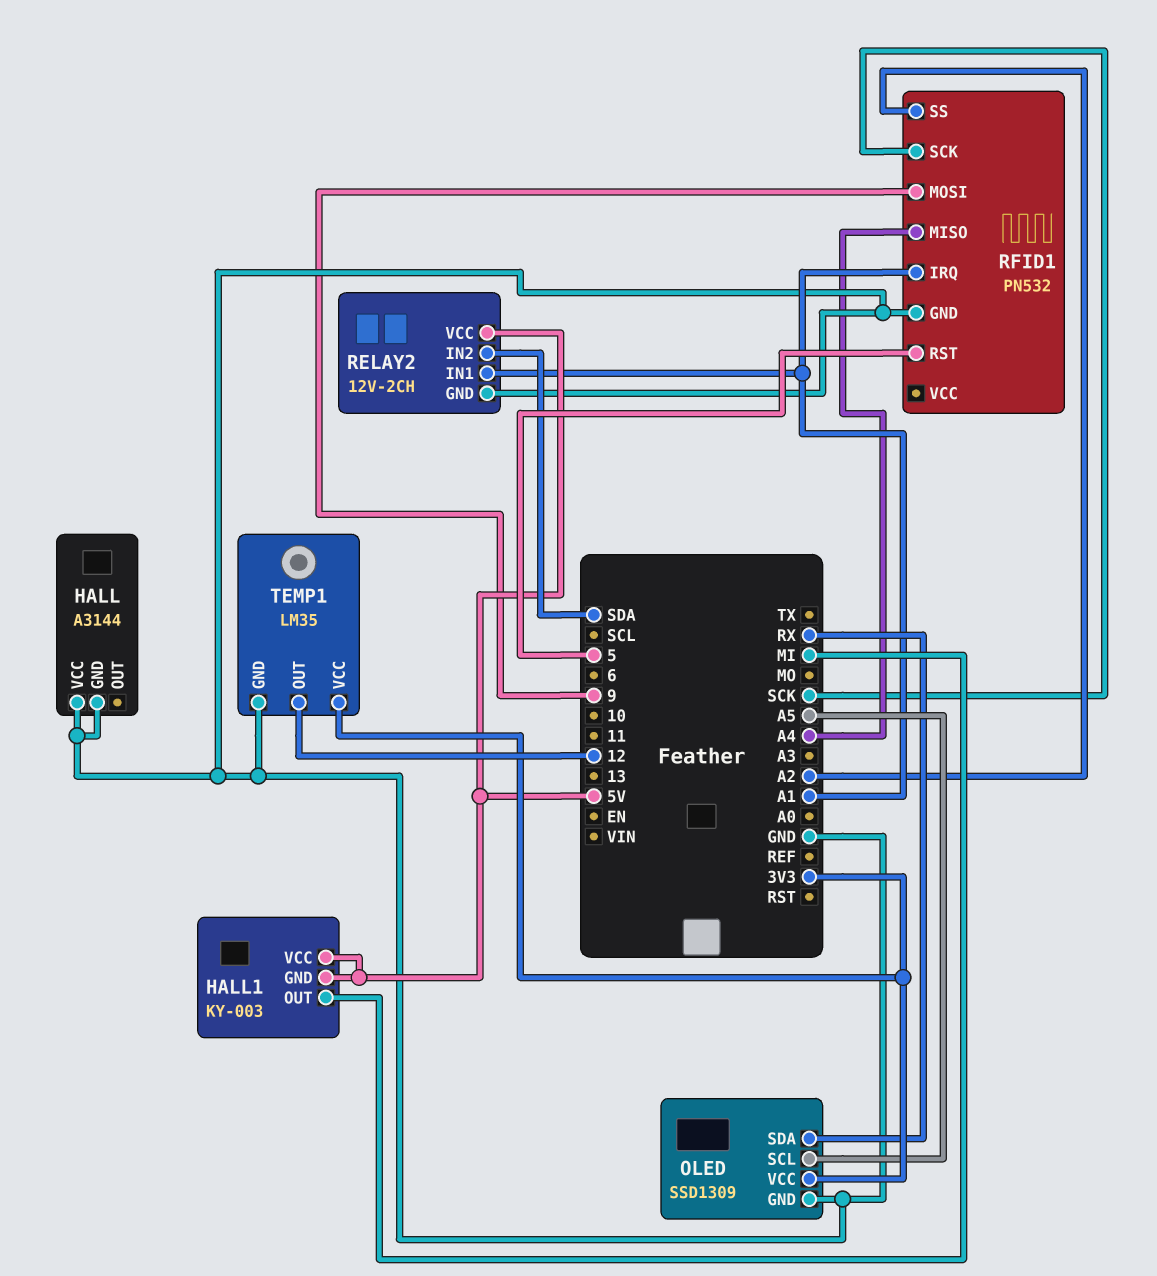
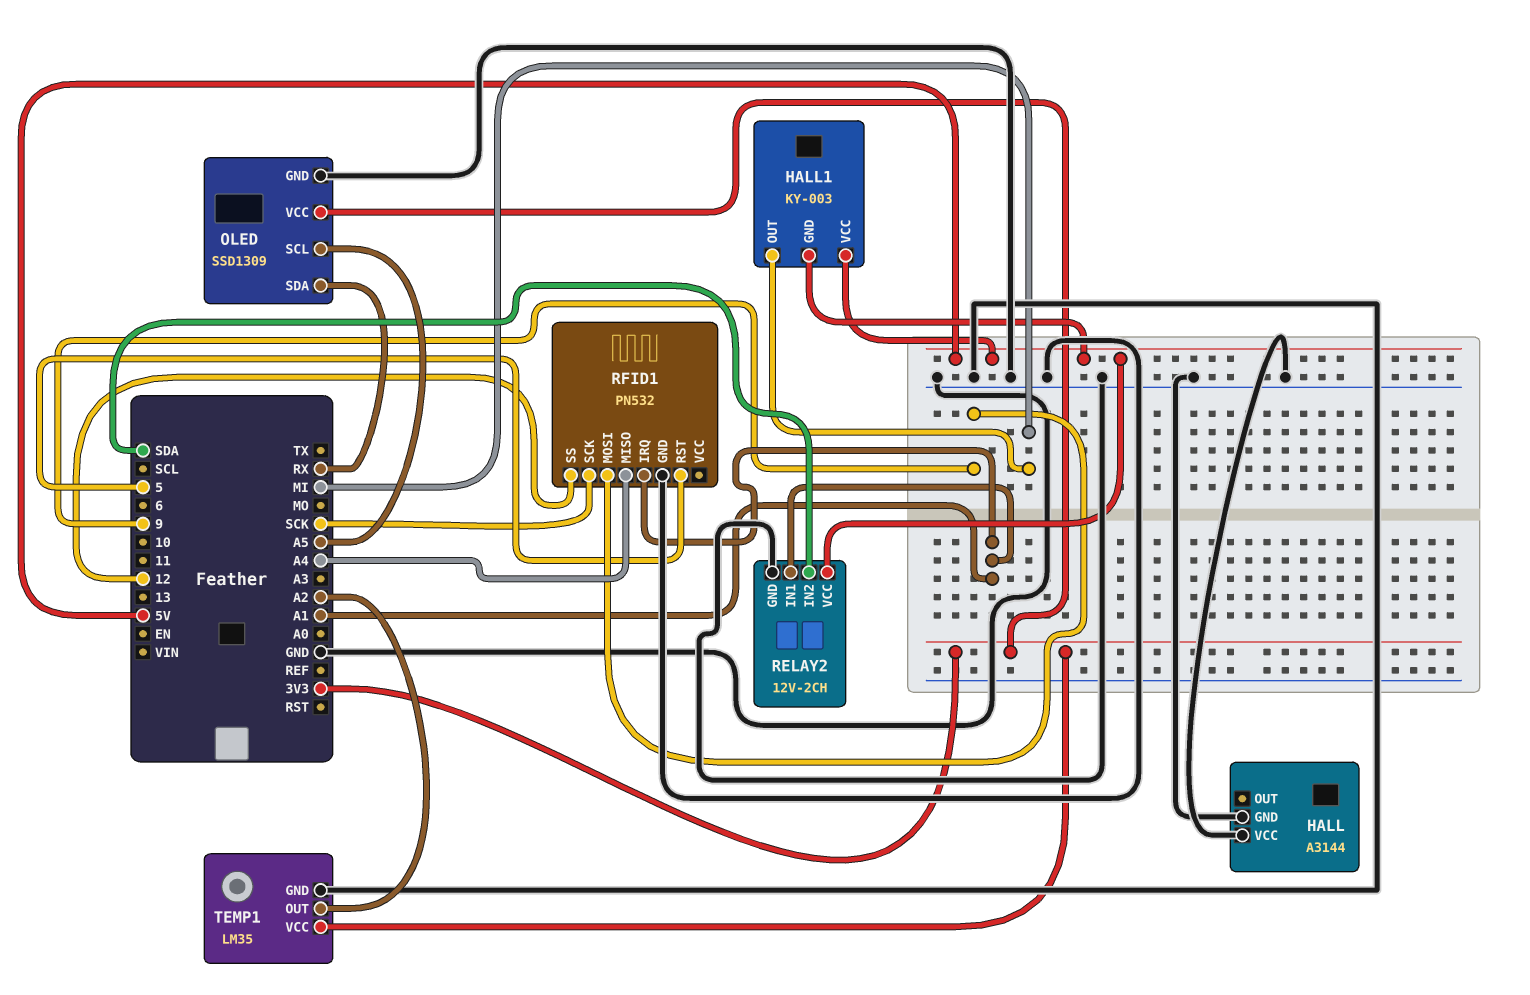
RFID1 pin SS: A2 -> 12
TEMP1 pin OUT: 12 -> A2

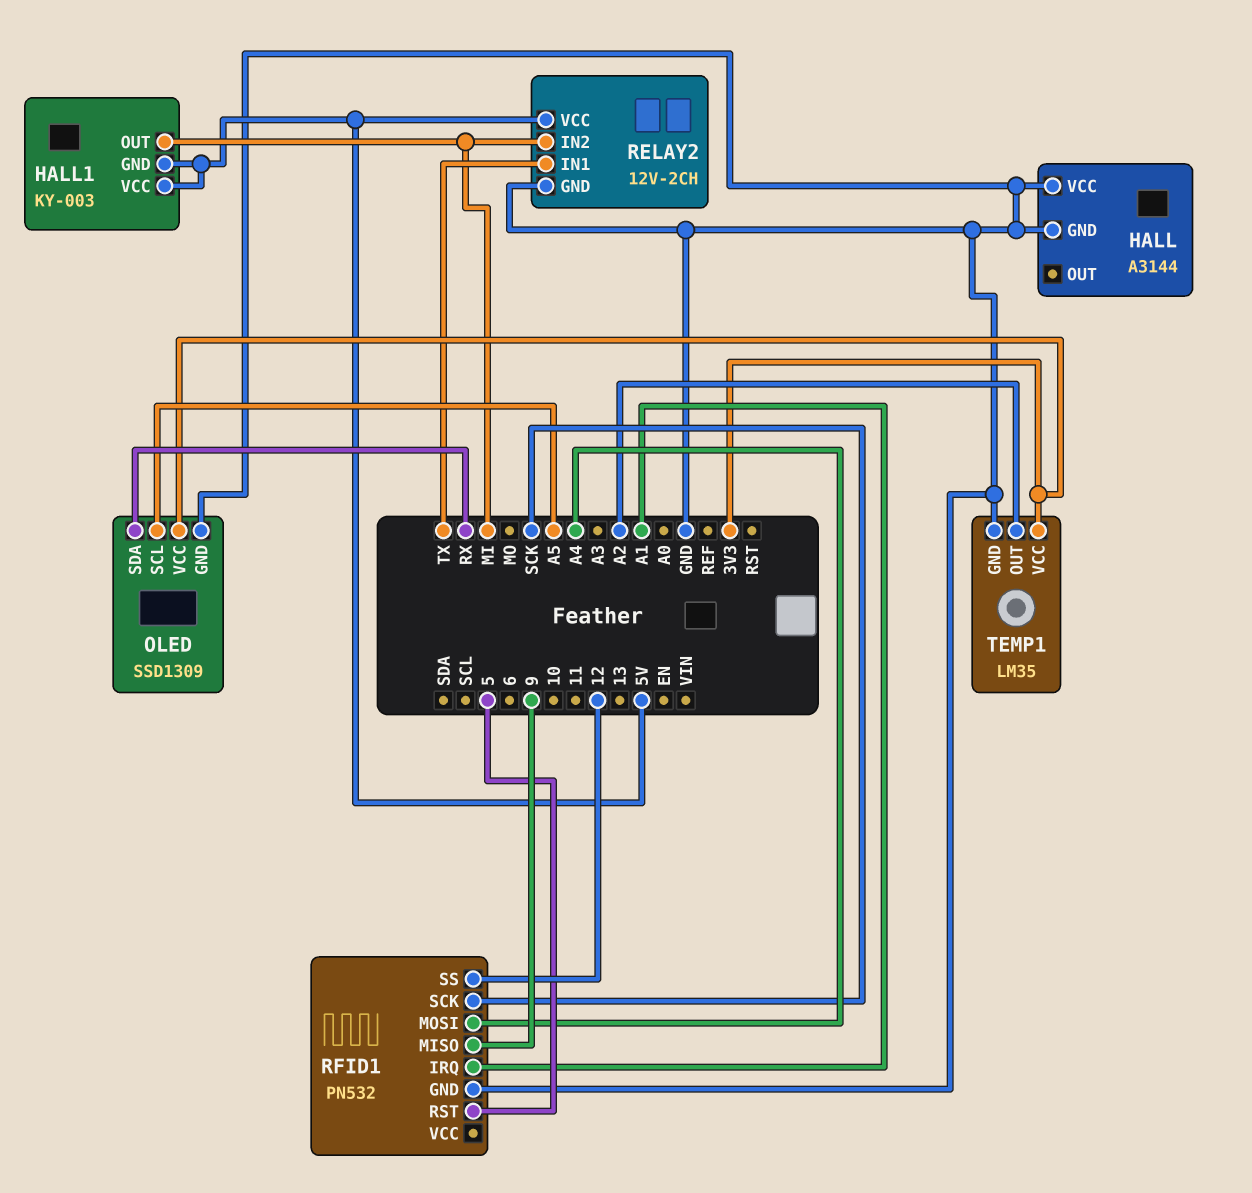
RELAY2 pin IN1: A1 -> TX
RELAY2 pin IN2: SDA -> MI
RFID1 pin MISO: A4 -> 9
RFID1 pin MOSI: 9 -> A4

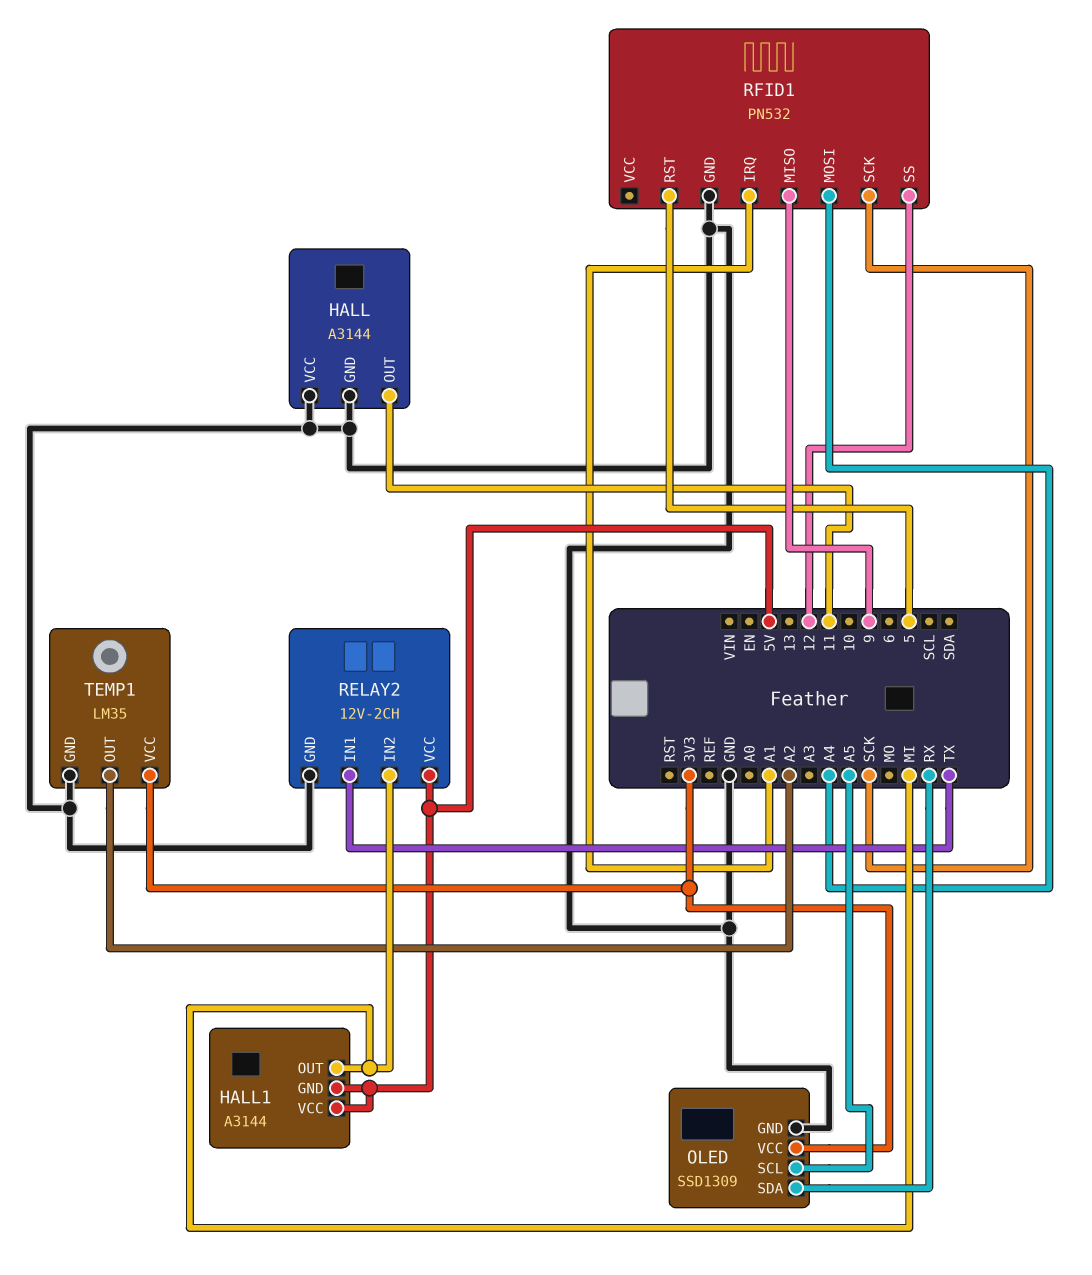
HALL pin OUT: none -> 11
HALL1: KY-003 -> A3144

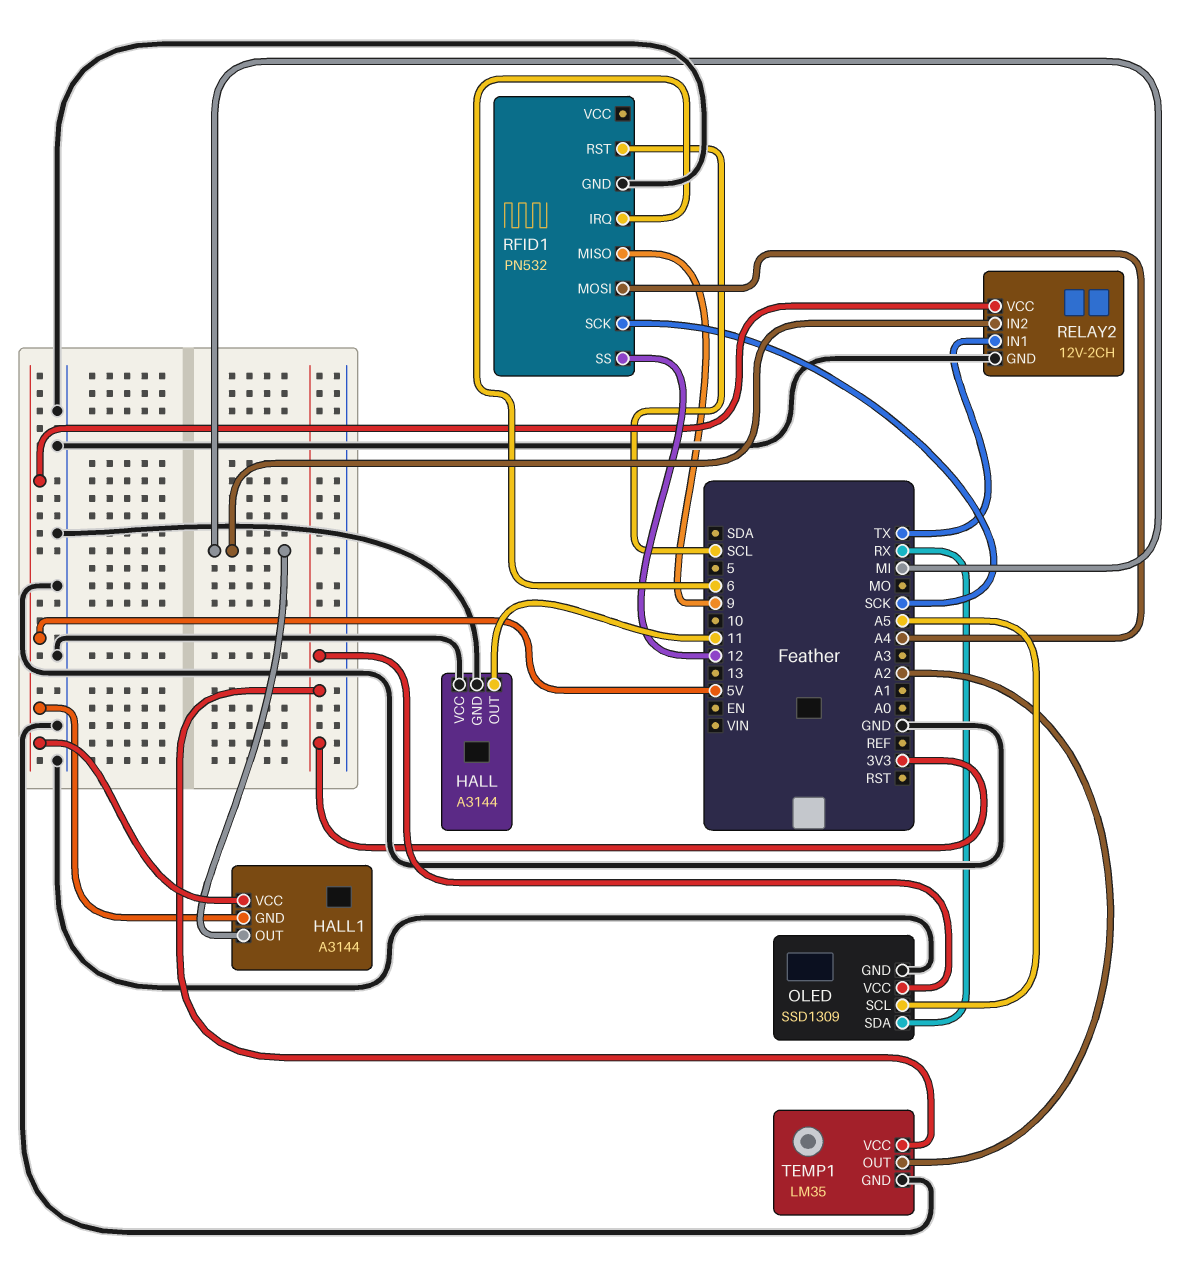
RFID1 pin IRQ: A1 -> 6
RFID1 pin RST: 5 -> SCL

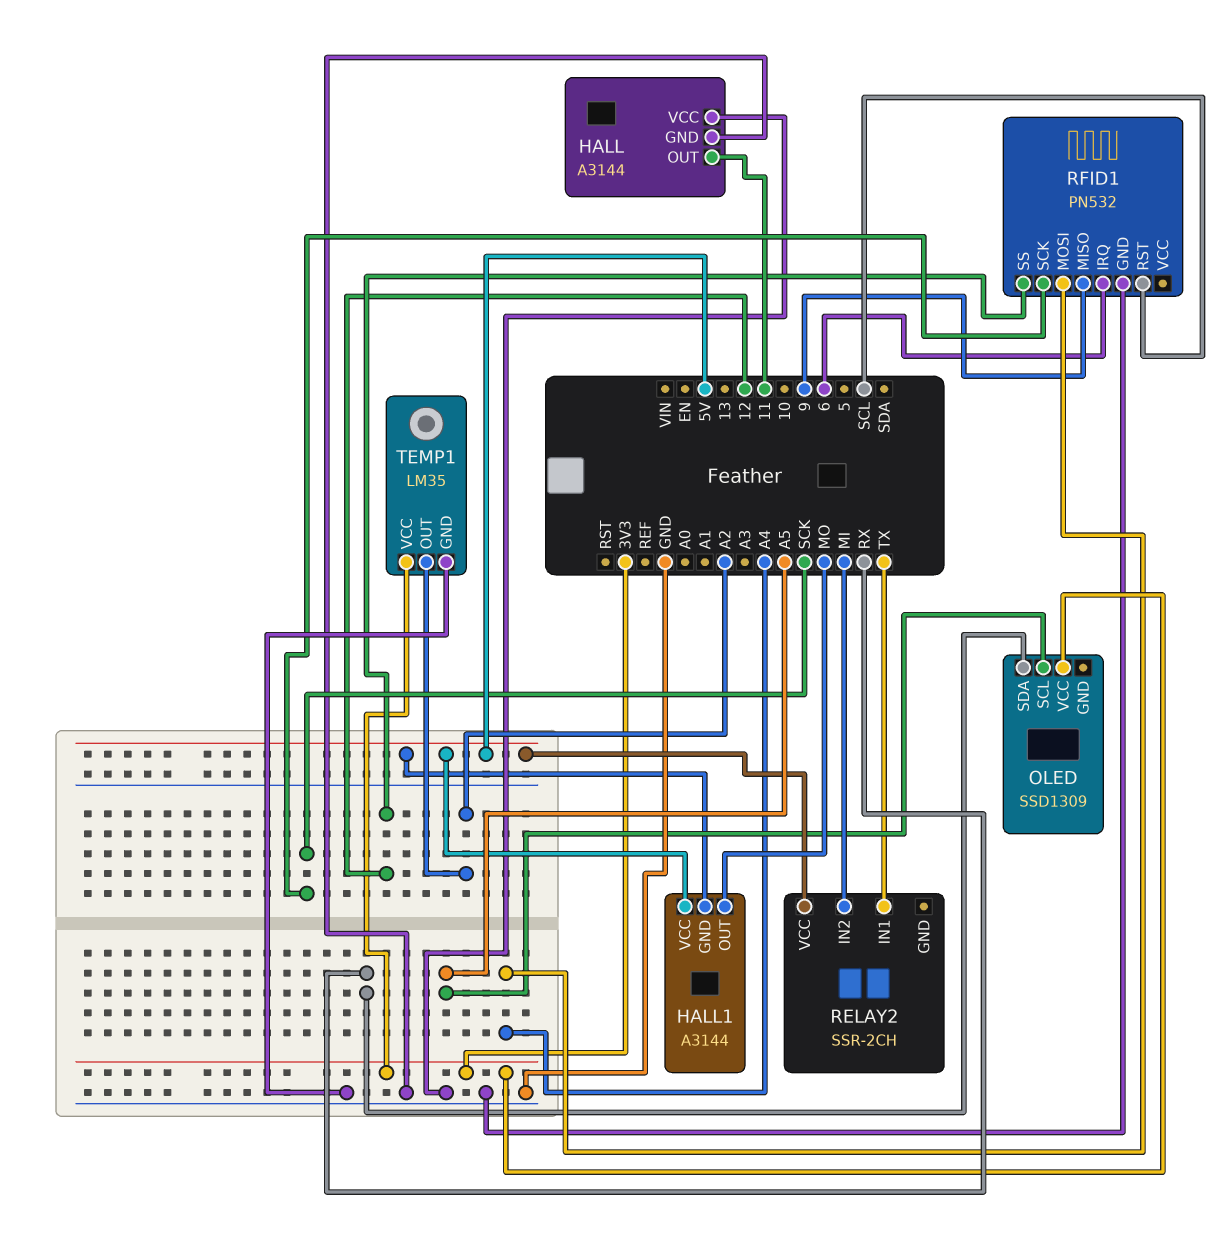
HALL1 pin OUT: MI -> MO
OLED pin GND: GND -> none
RELAY2: 12V-2CH -> SSR-2CH
RELAY2 pin GND: GND -> none

